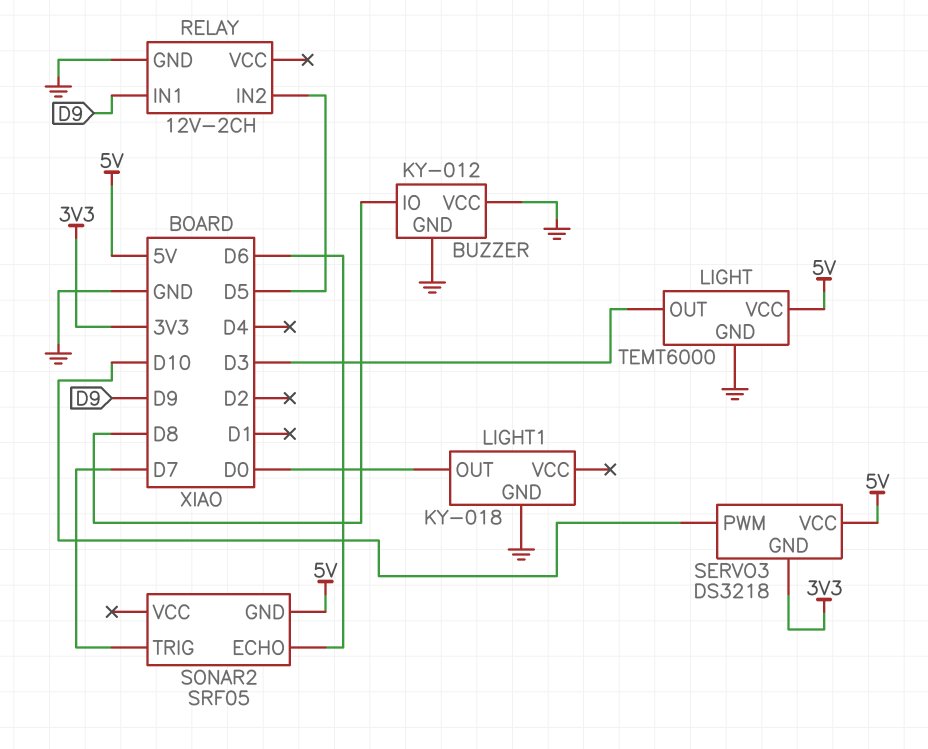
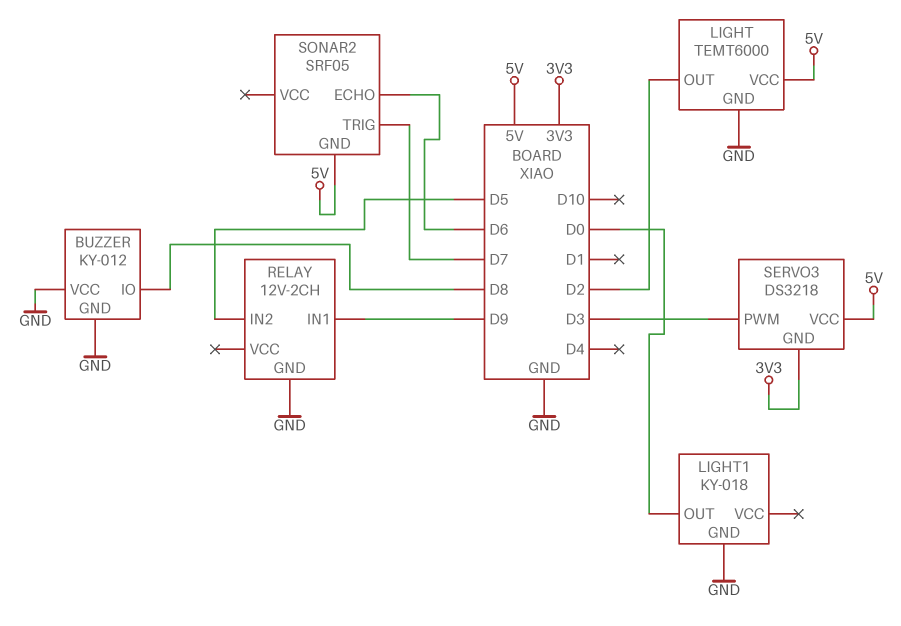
LIGHT pin OUT: D3 -> D2
SERVO3 pin PWM: D10 -> D3

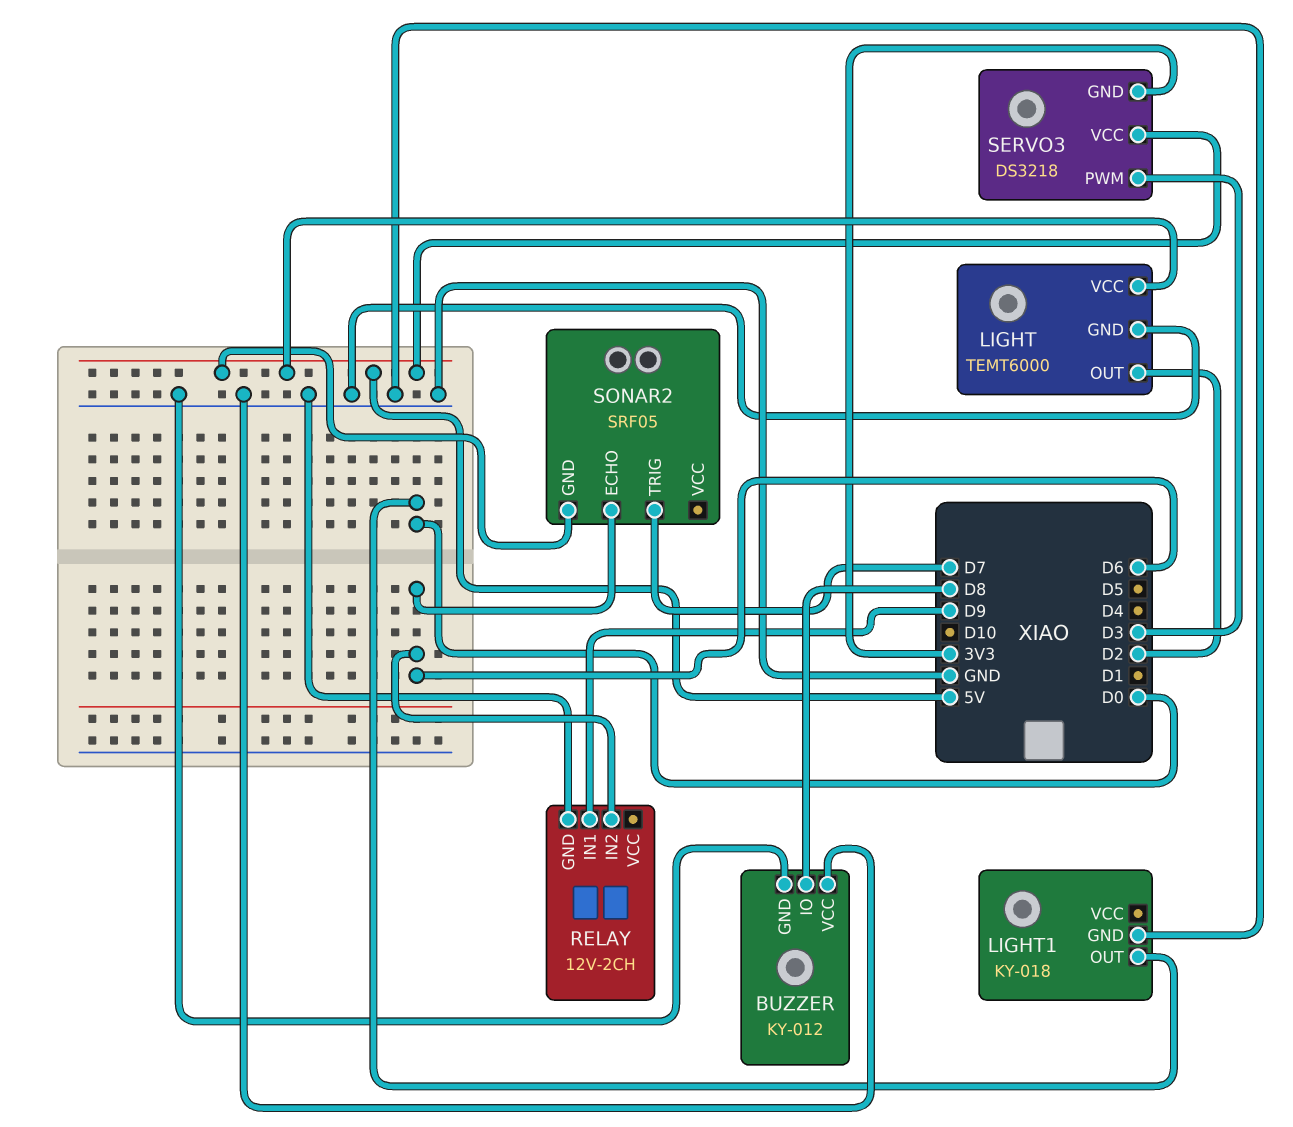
RELAY pin IN2: D5 -> D6

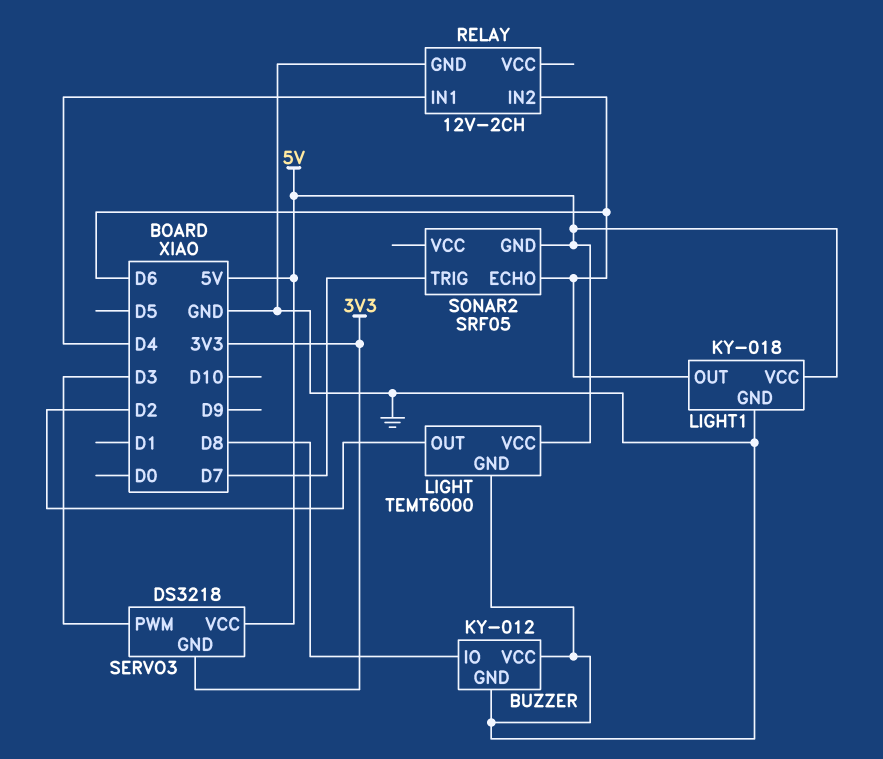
LIGHT1 pin OUT: D0 -> D6
LIGHT1 pin VCC: none -> 5V
RELAY pin IN1: D9 -> D4

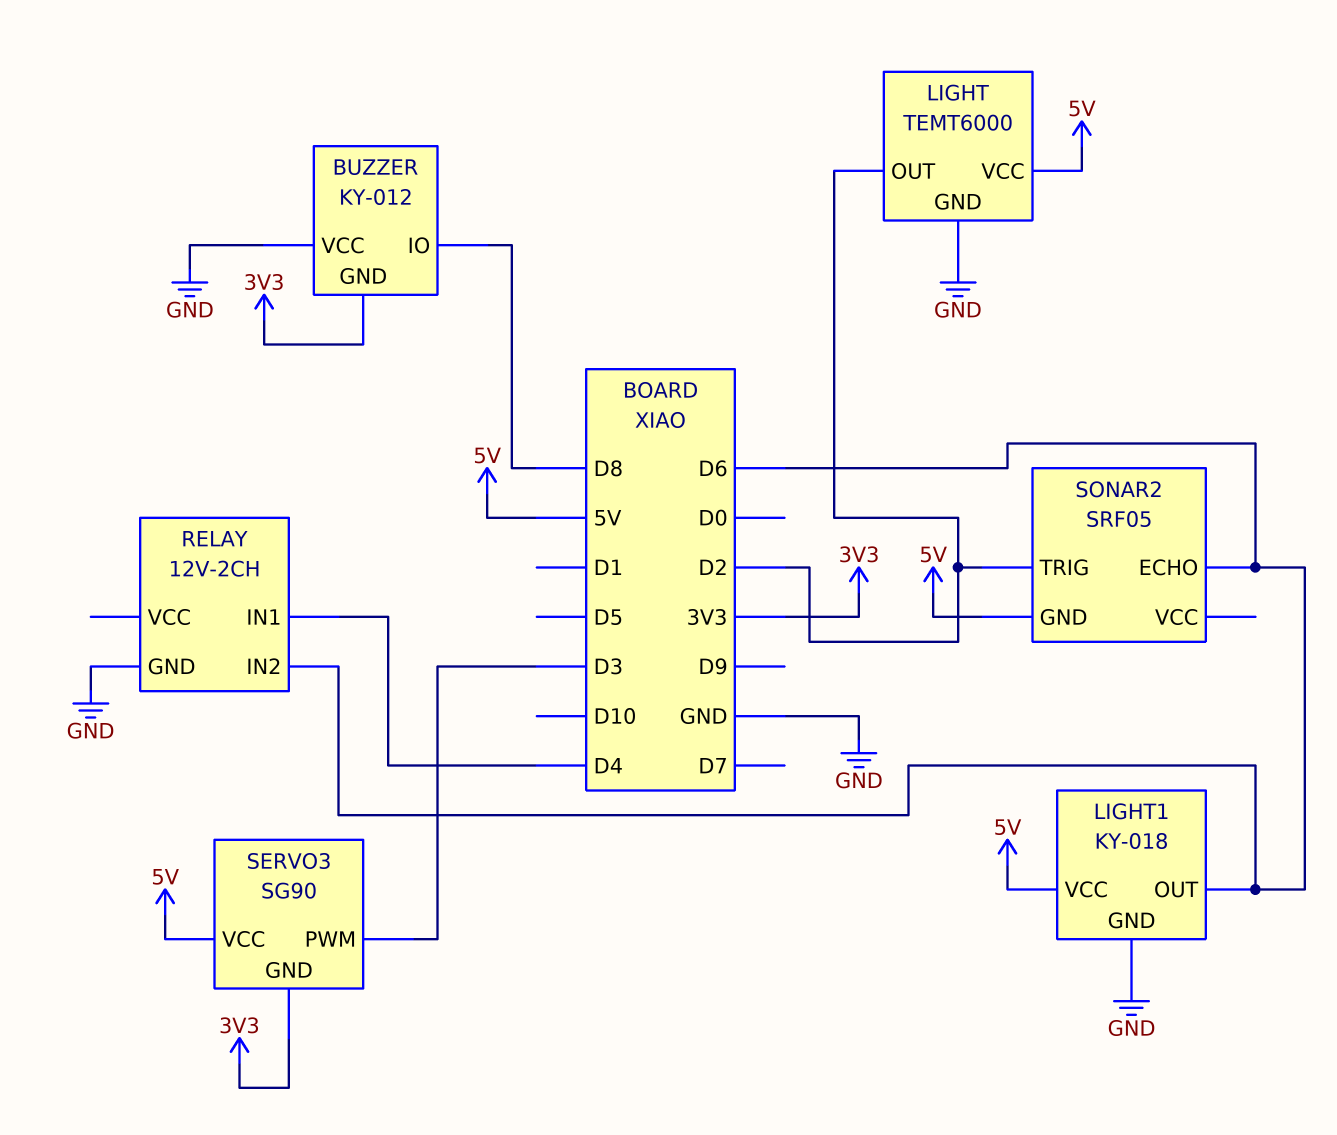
BUZZER pin GND: GND -> 3V3
SERVO3: DS3218 -> SG90
SONAR2 pin TRIG: D7 -> D2

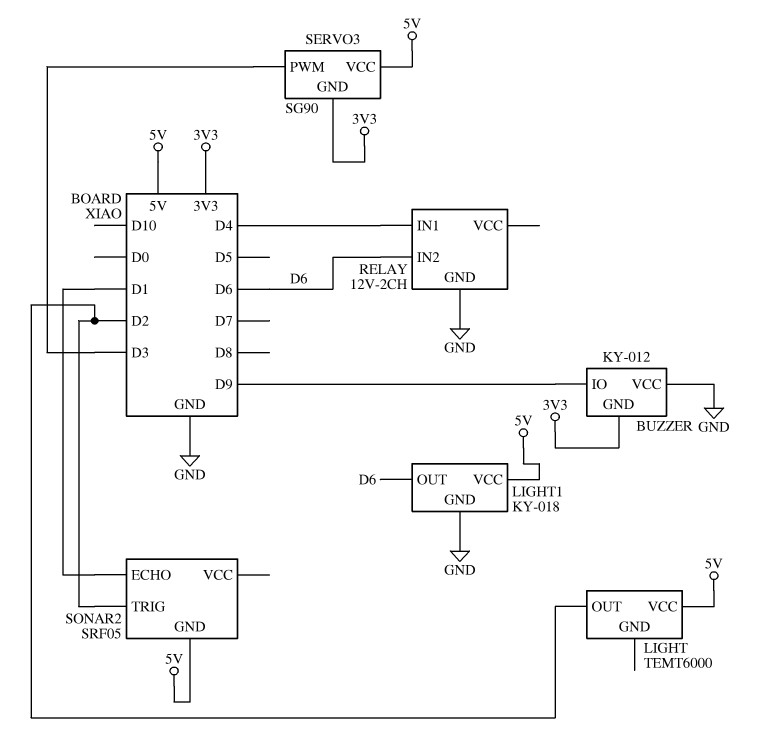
BUZZER pin IO: D8 -> D9
LIGHT pin GND: GND -> none
SONAR2 pin ECHO: D6 -> D1

